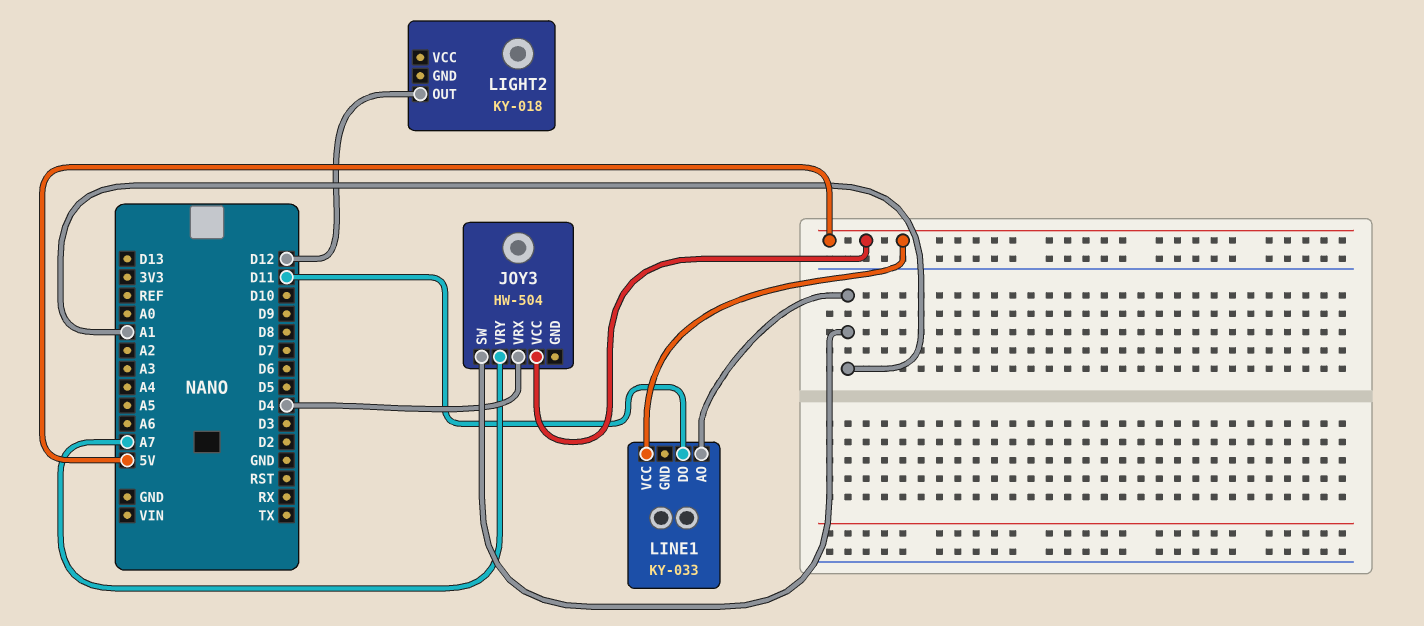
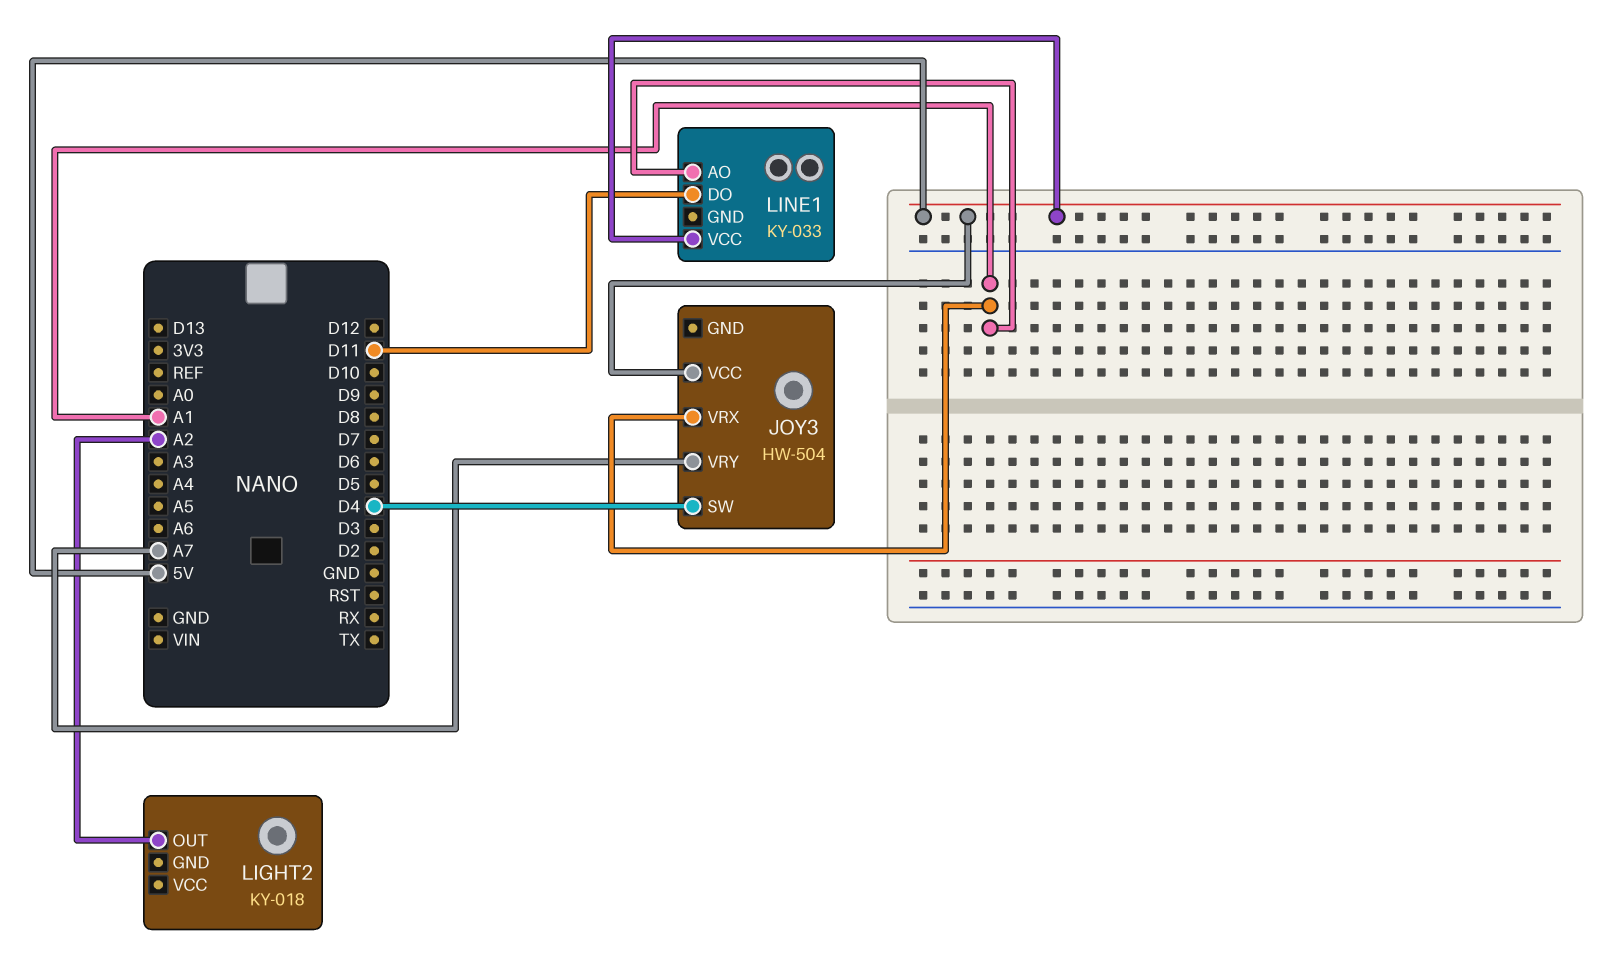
JOY3 pin SW: A1 -> D4
JOY3 pin VRX: D4 -> A1
LIGHT2 pin OUT: D12 -> A2

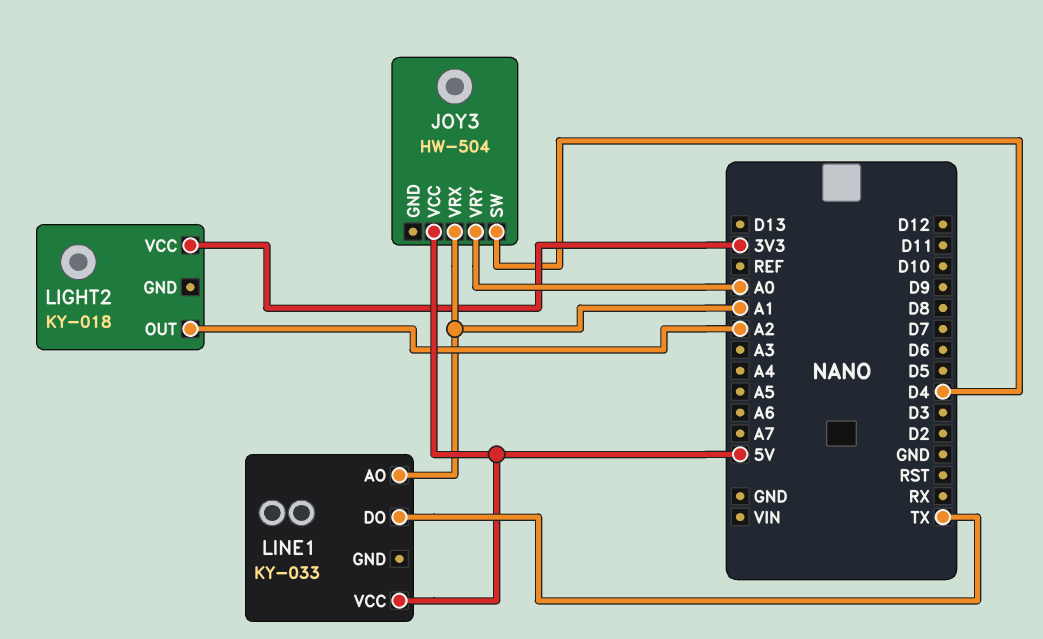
JOY3 pin VRY: A7 -> A0
LIGHT2 pin VCC: none -> 3V3
LINE1 pin DO: D11 -> TX

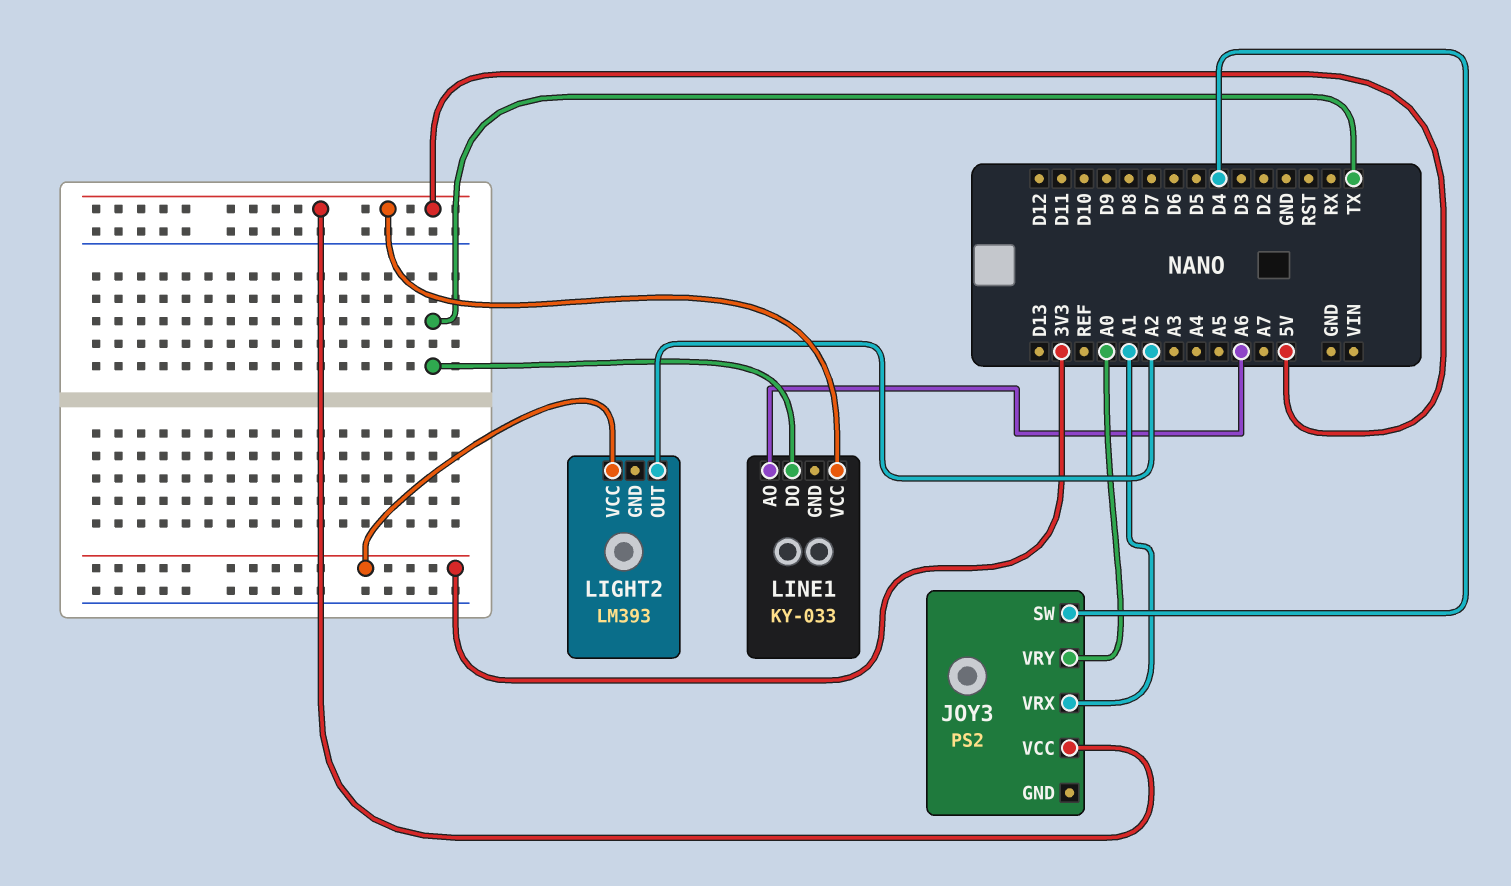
JOY3: HW-504 -> PS2
LIGHT2: KY-018 -> LM393
LINE1 pin AO: A1 -> A6

